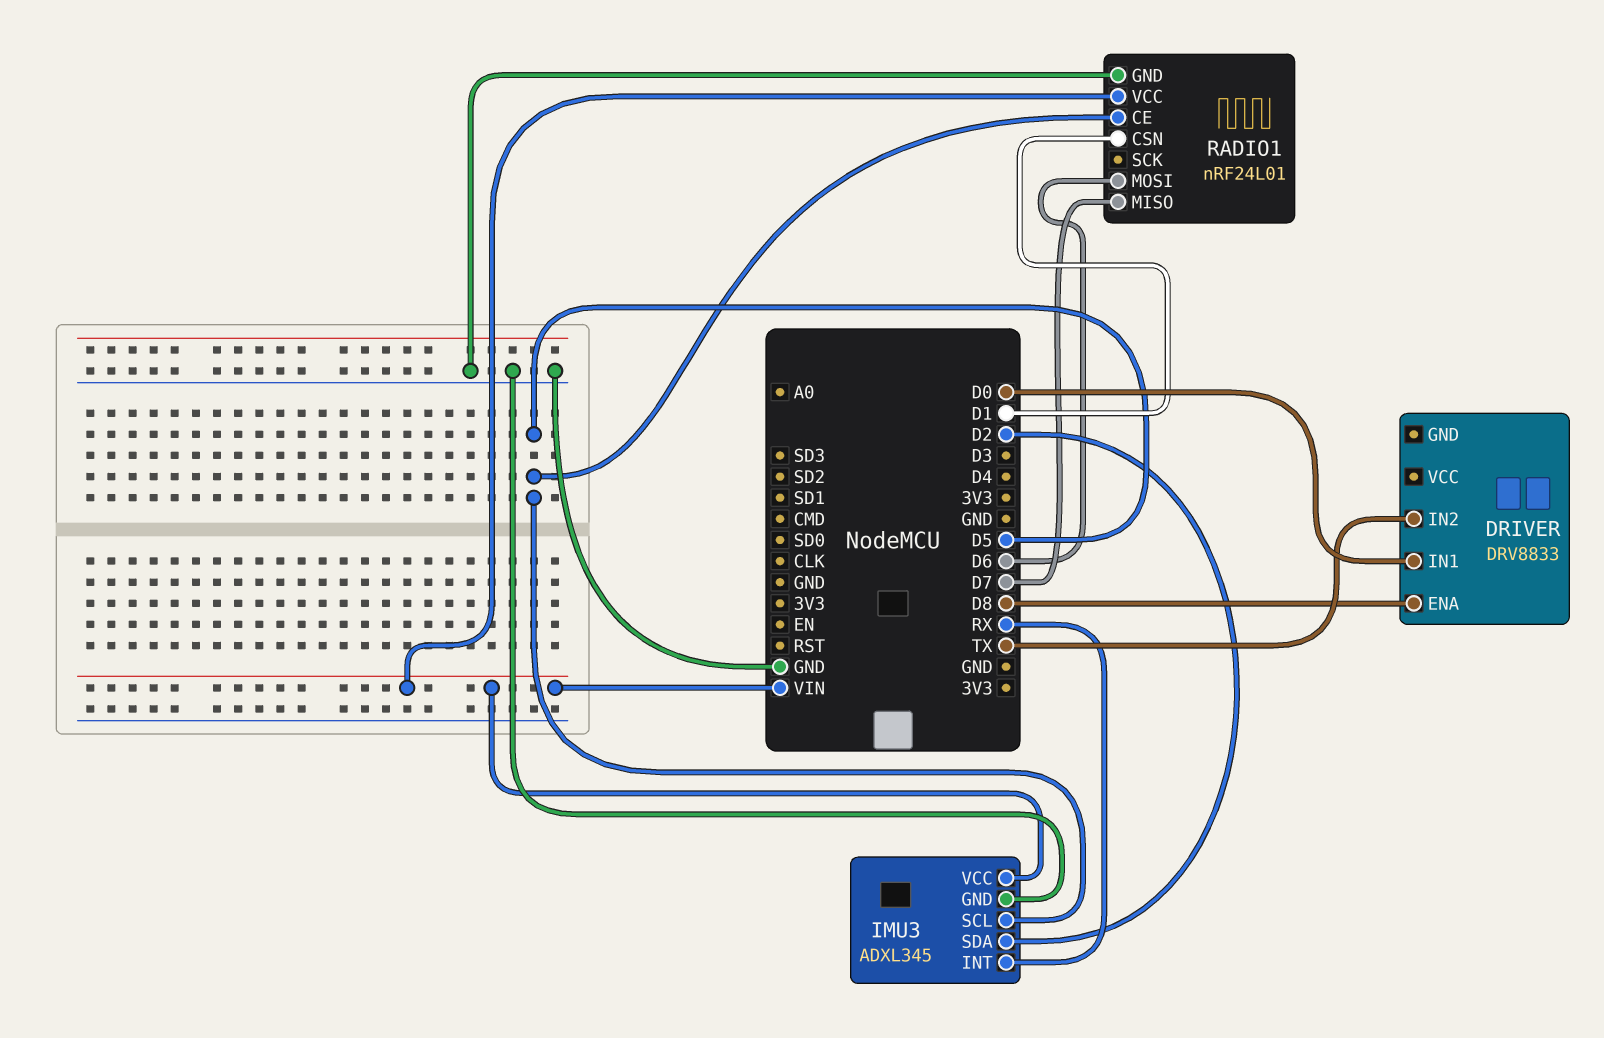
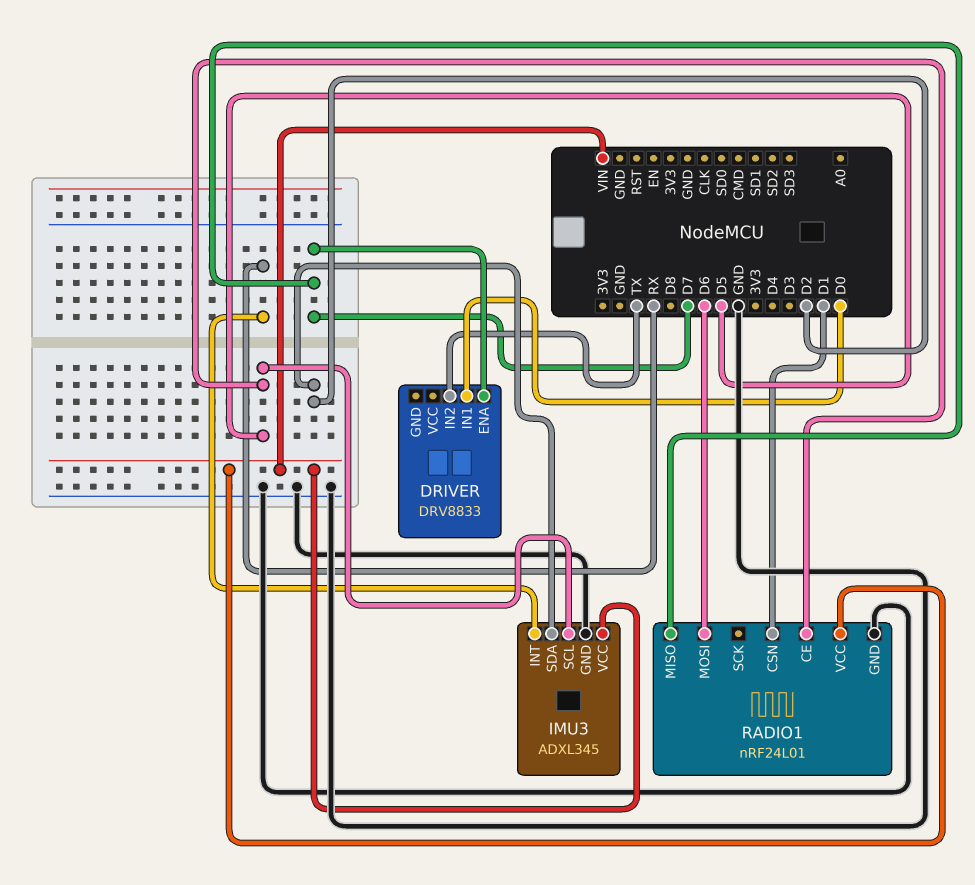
DRIVER pin ENA: D8 -> D7

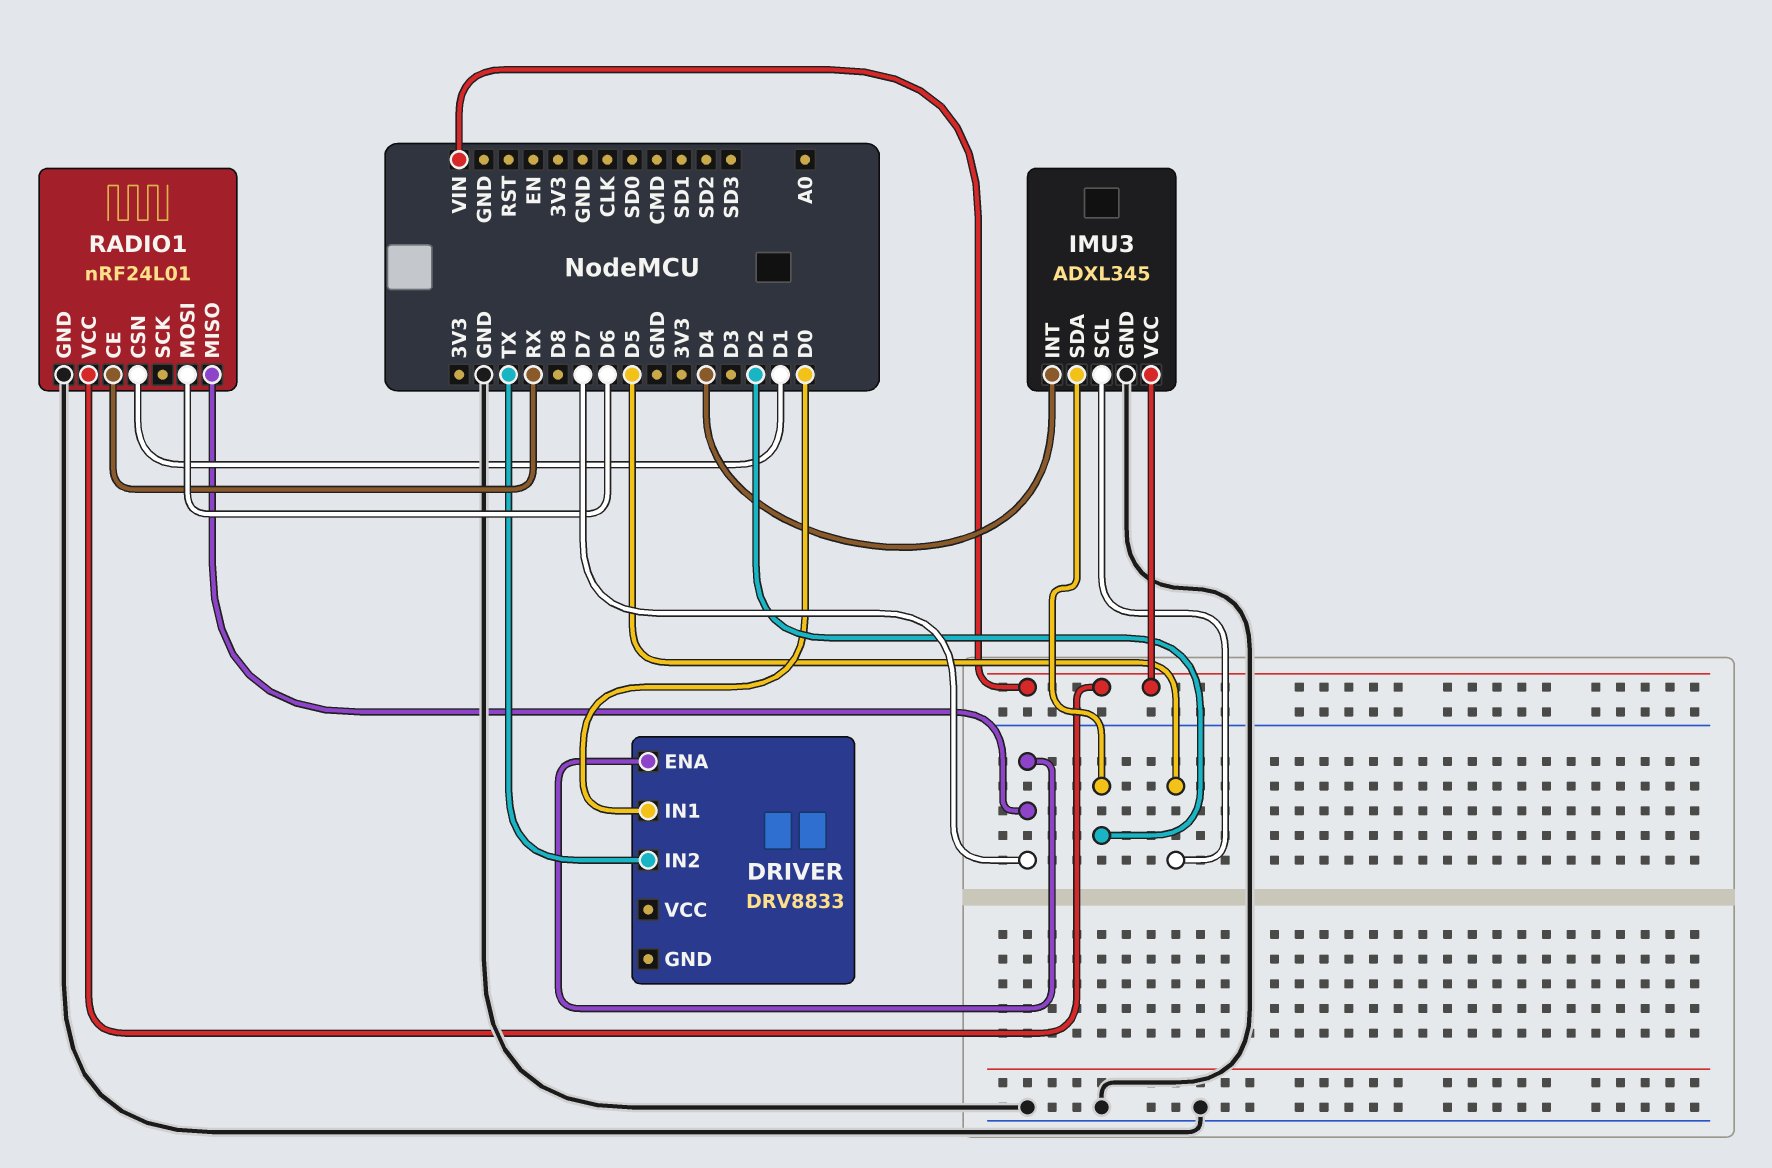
IMU3 pin INT: RX -> D4
RADIO1 pin CE: D5 -> RX

